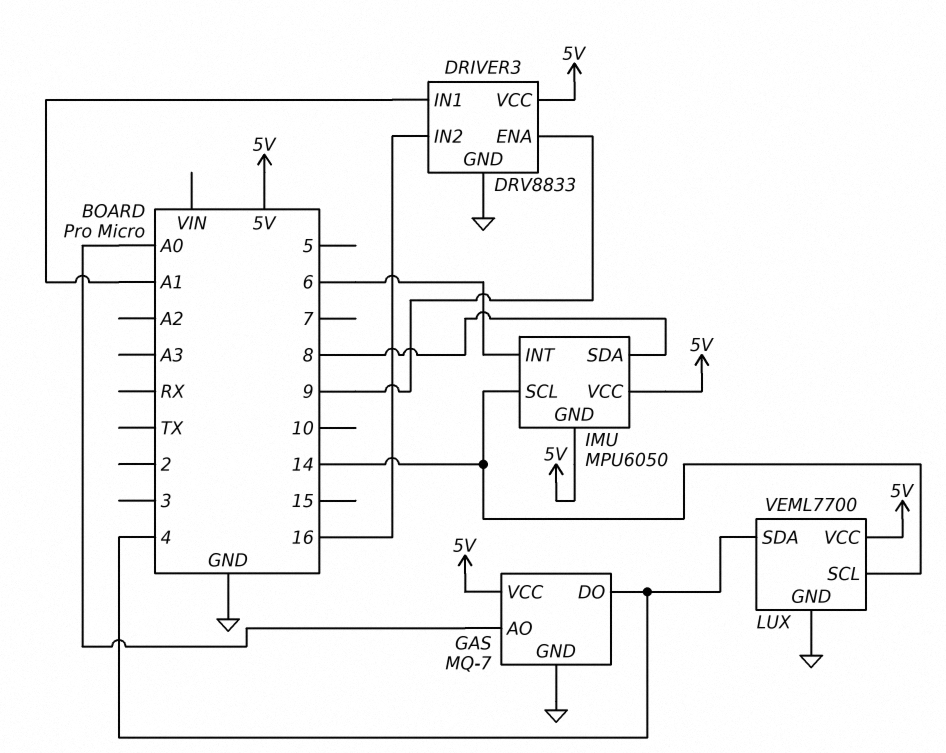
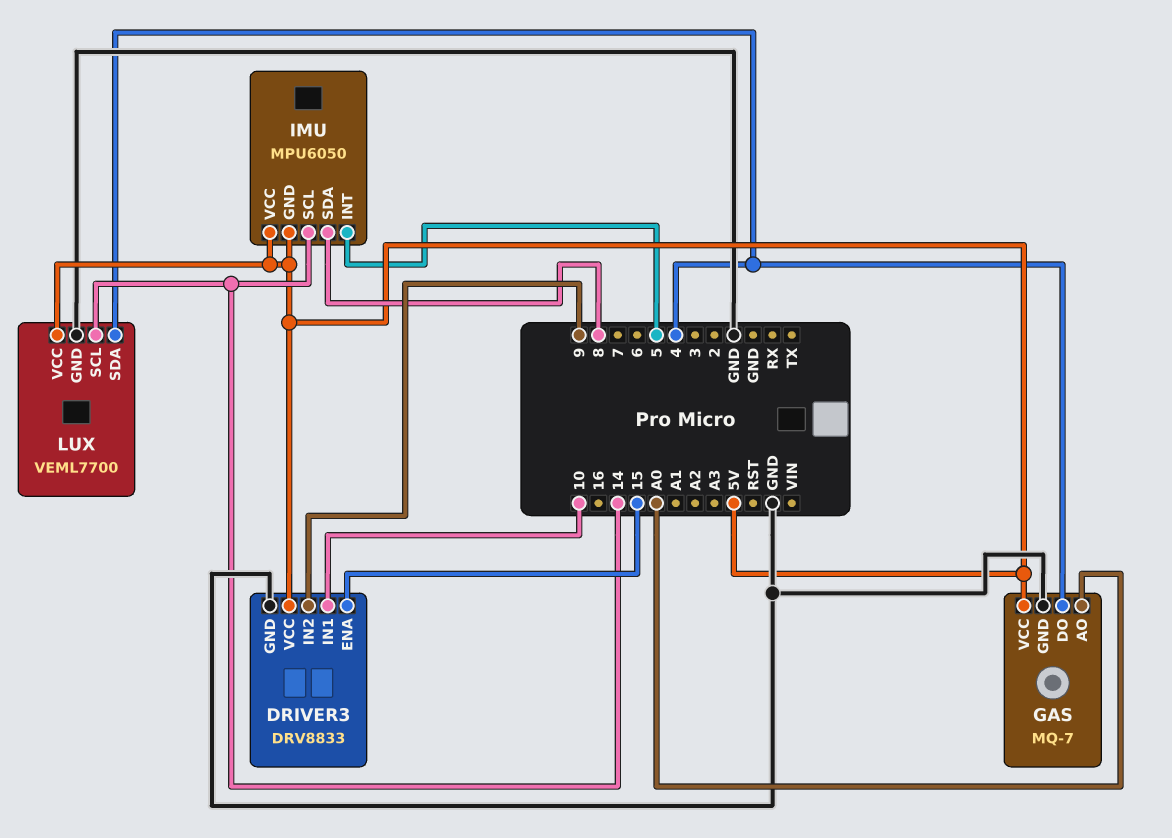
DRIVER3 pin ENA: 9 -> 15
DRIVER3 pin IN1: A1 -> 10
DRIVER3 pin IN2: 16 -> 9
IMU pin INT: 6 -> 5

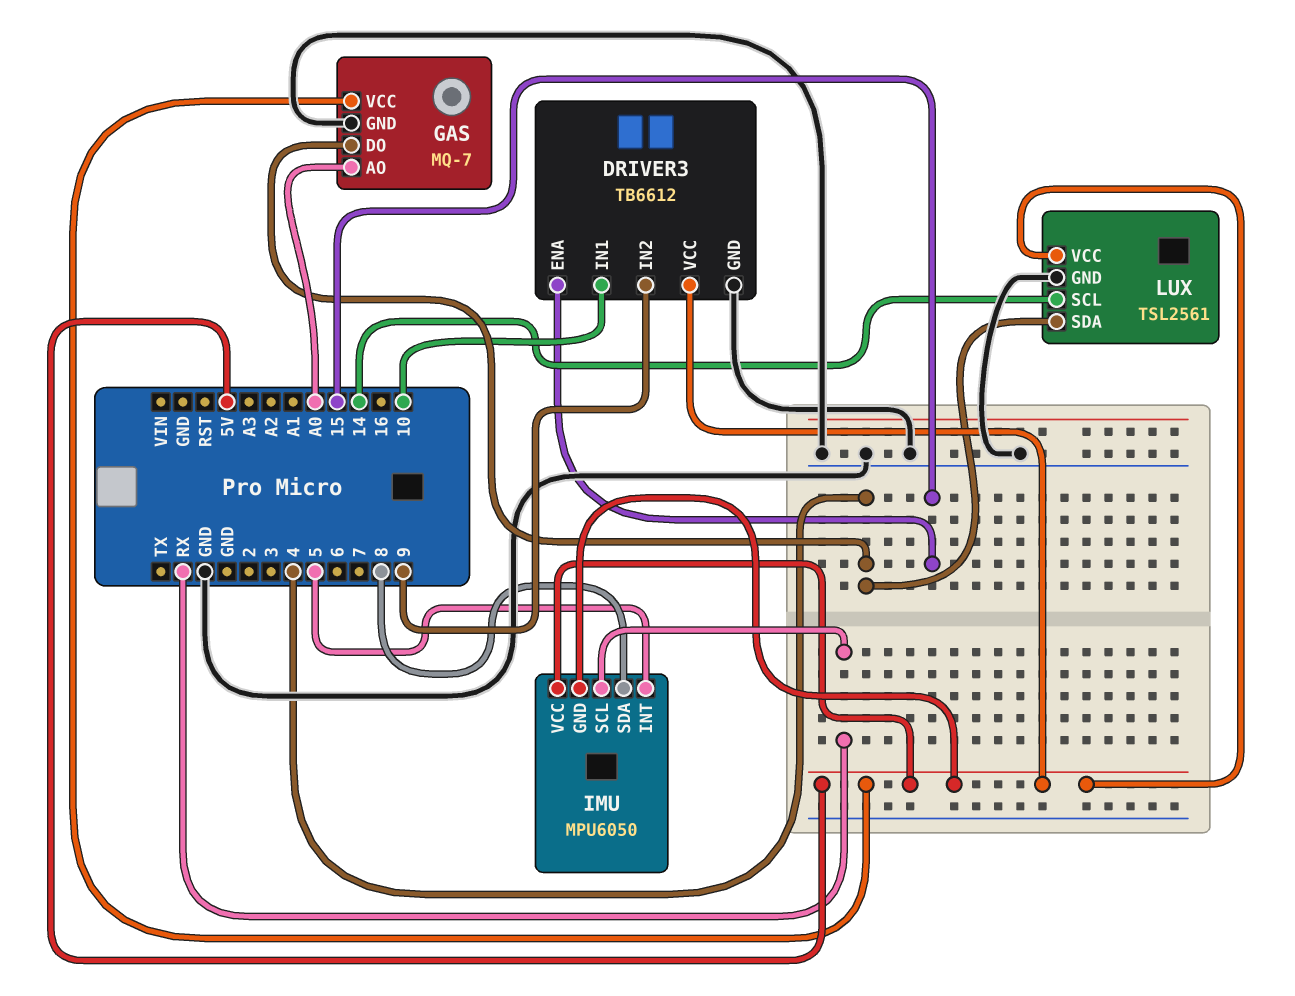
DRIVER3: DRV8833 -> TB6612
IMU pin SCL: 14 -> RX
LUX: VEML7700 -> TSL2561

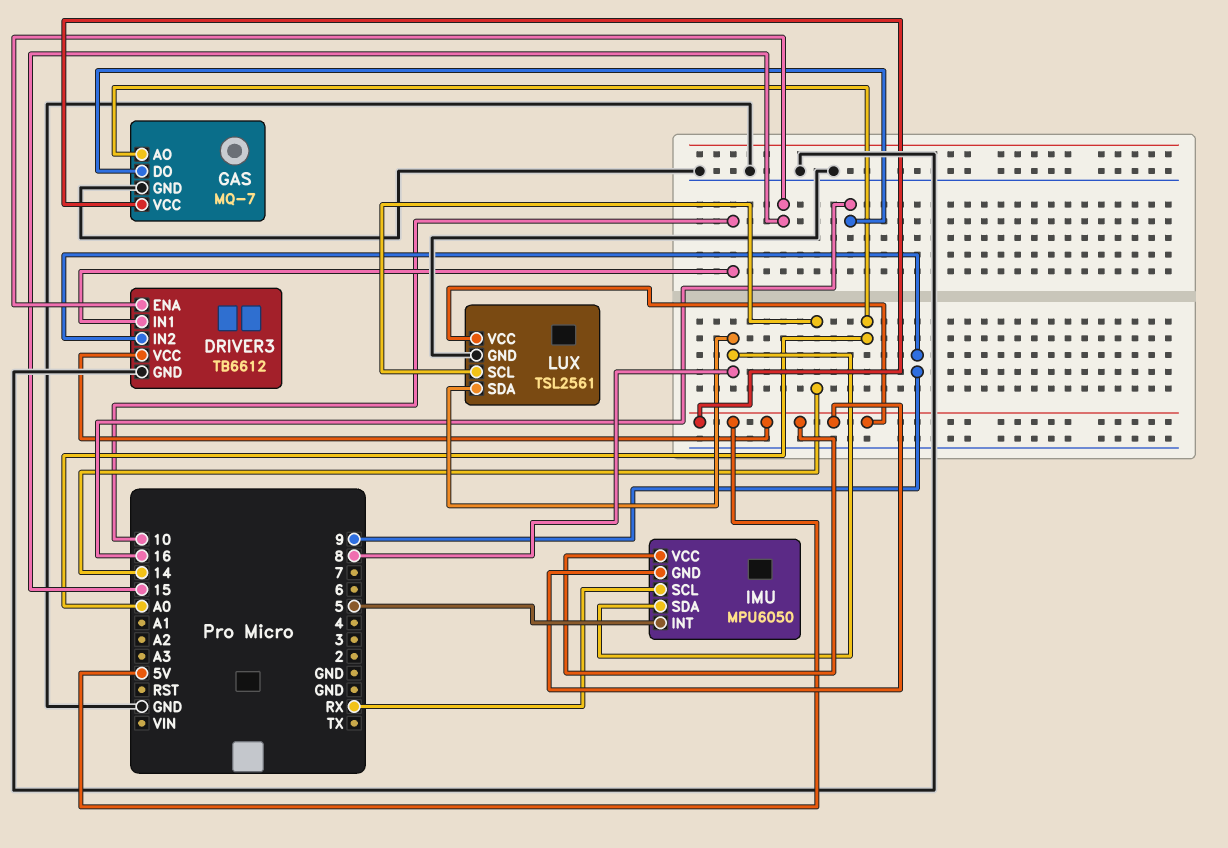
GAS pin DO: 4 -> 16
LUX pin SDA: 4 -> 8

